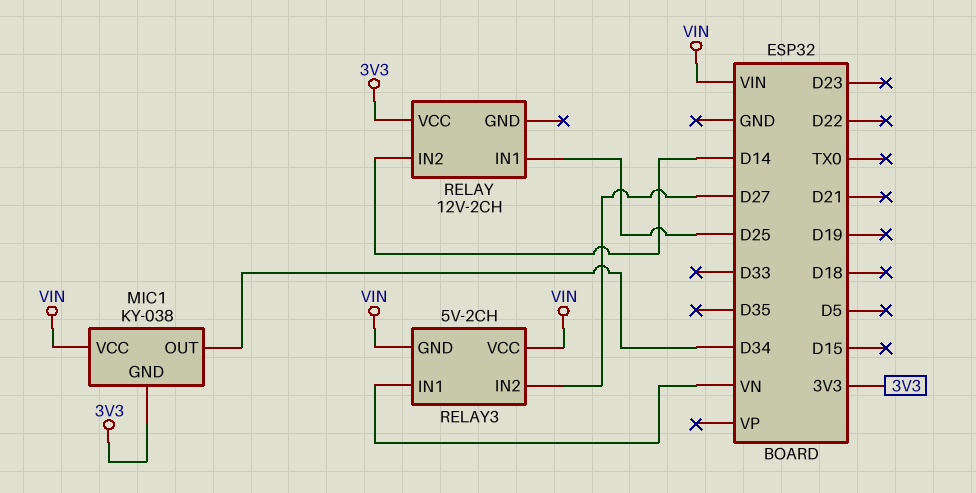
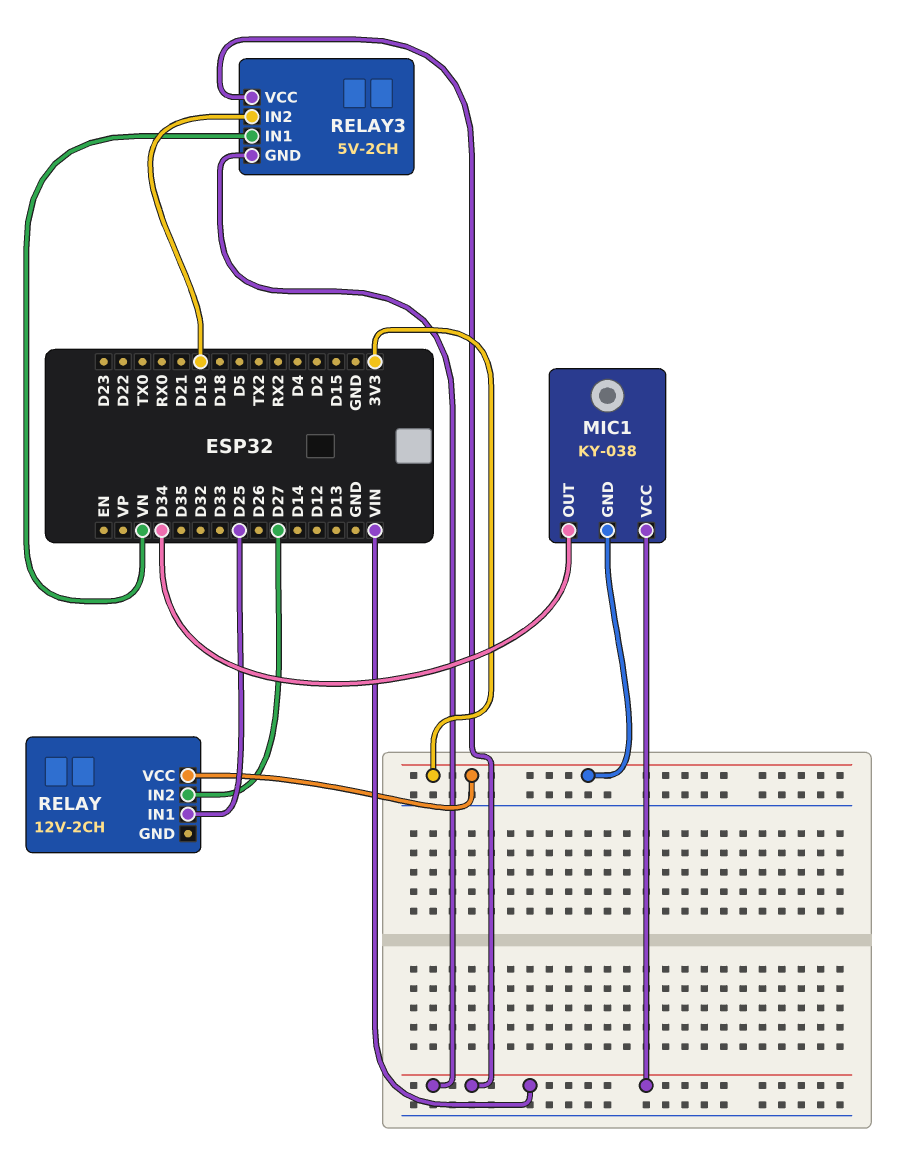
RELAY pin IN2: D14 -> D27
RELAY3 pin IN2: D27 -> D19

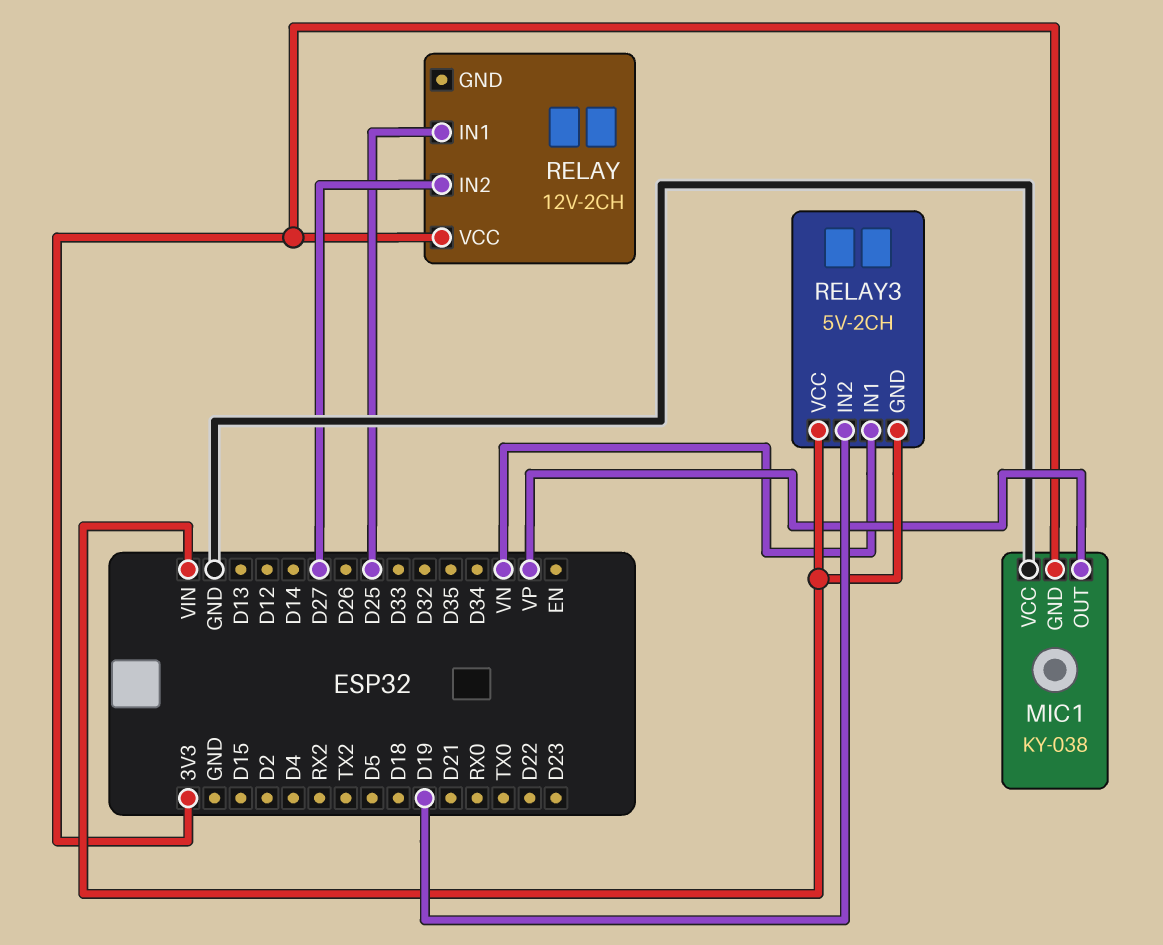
MIC1 pin OUT: D34 -> VP
MIC1 pin VCC: VIN -> GND

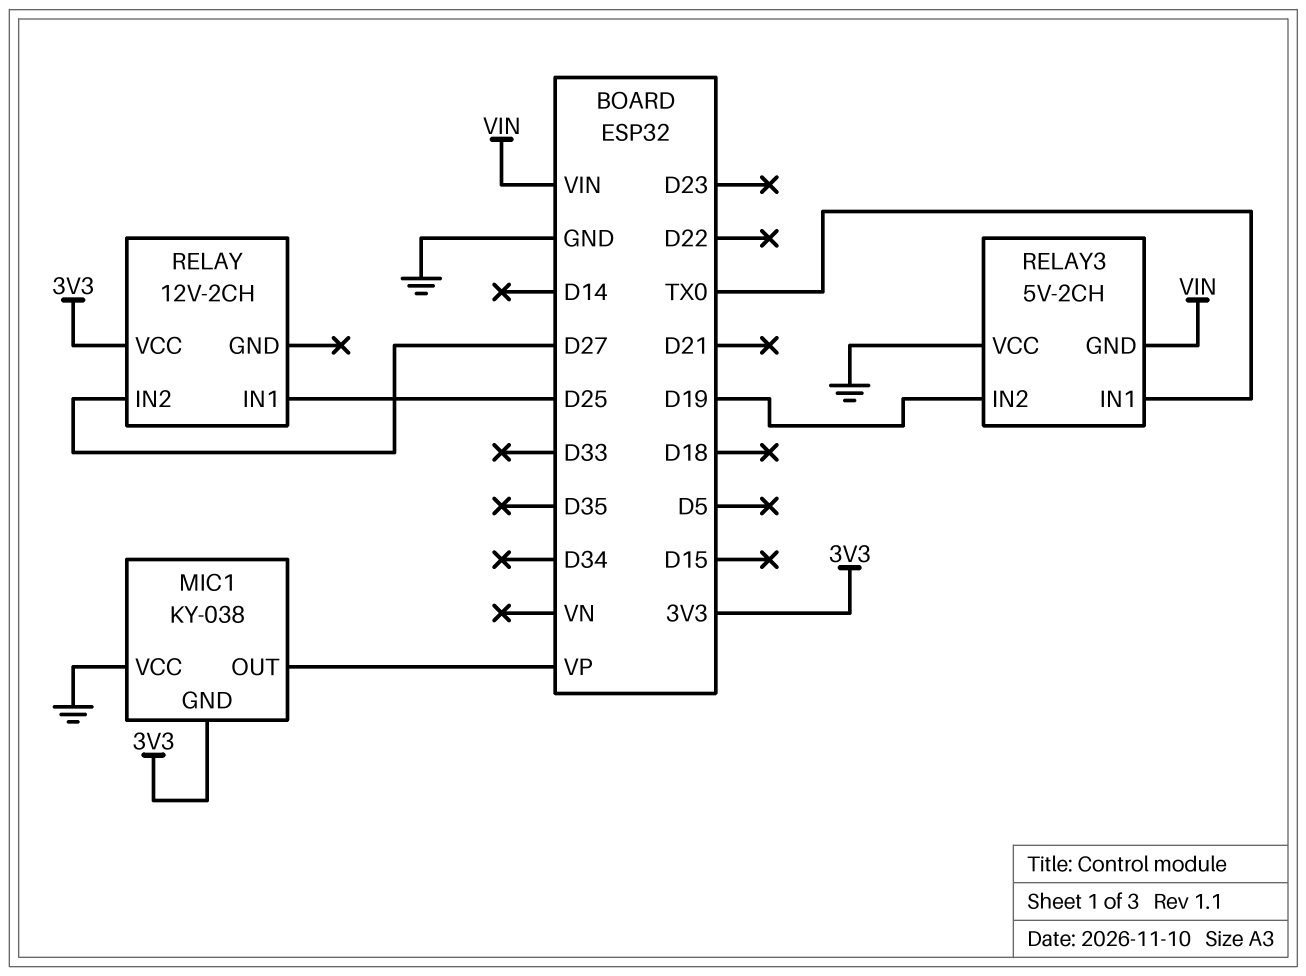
RELAY3 pin IN1: VN -> TX0
RELAY3 pin VCC: VIN -> GND

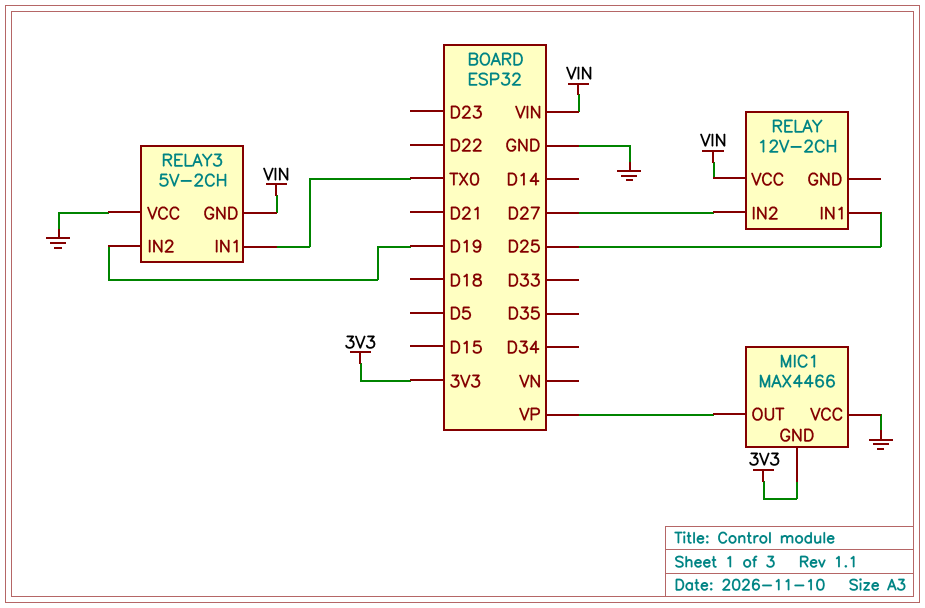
MIC1: KY-038 -> MAX4466
RELAY pin VCC: 3V3 -> VIN

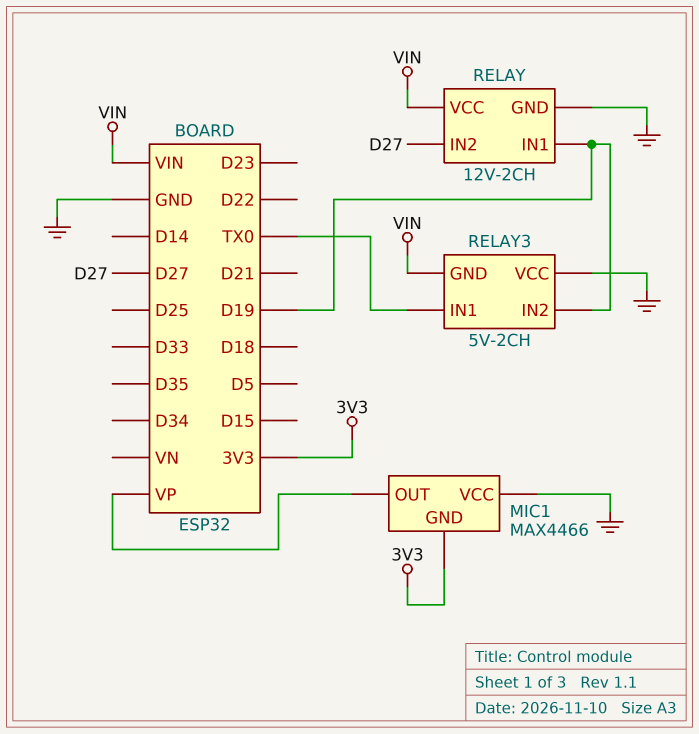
RELAY pin GND: none -> GND
RELAY pin IN1: D25 -> D19

